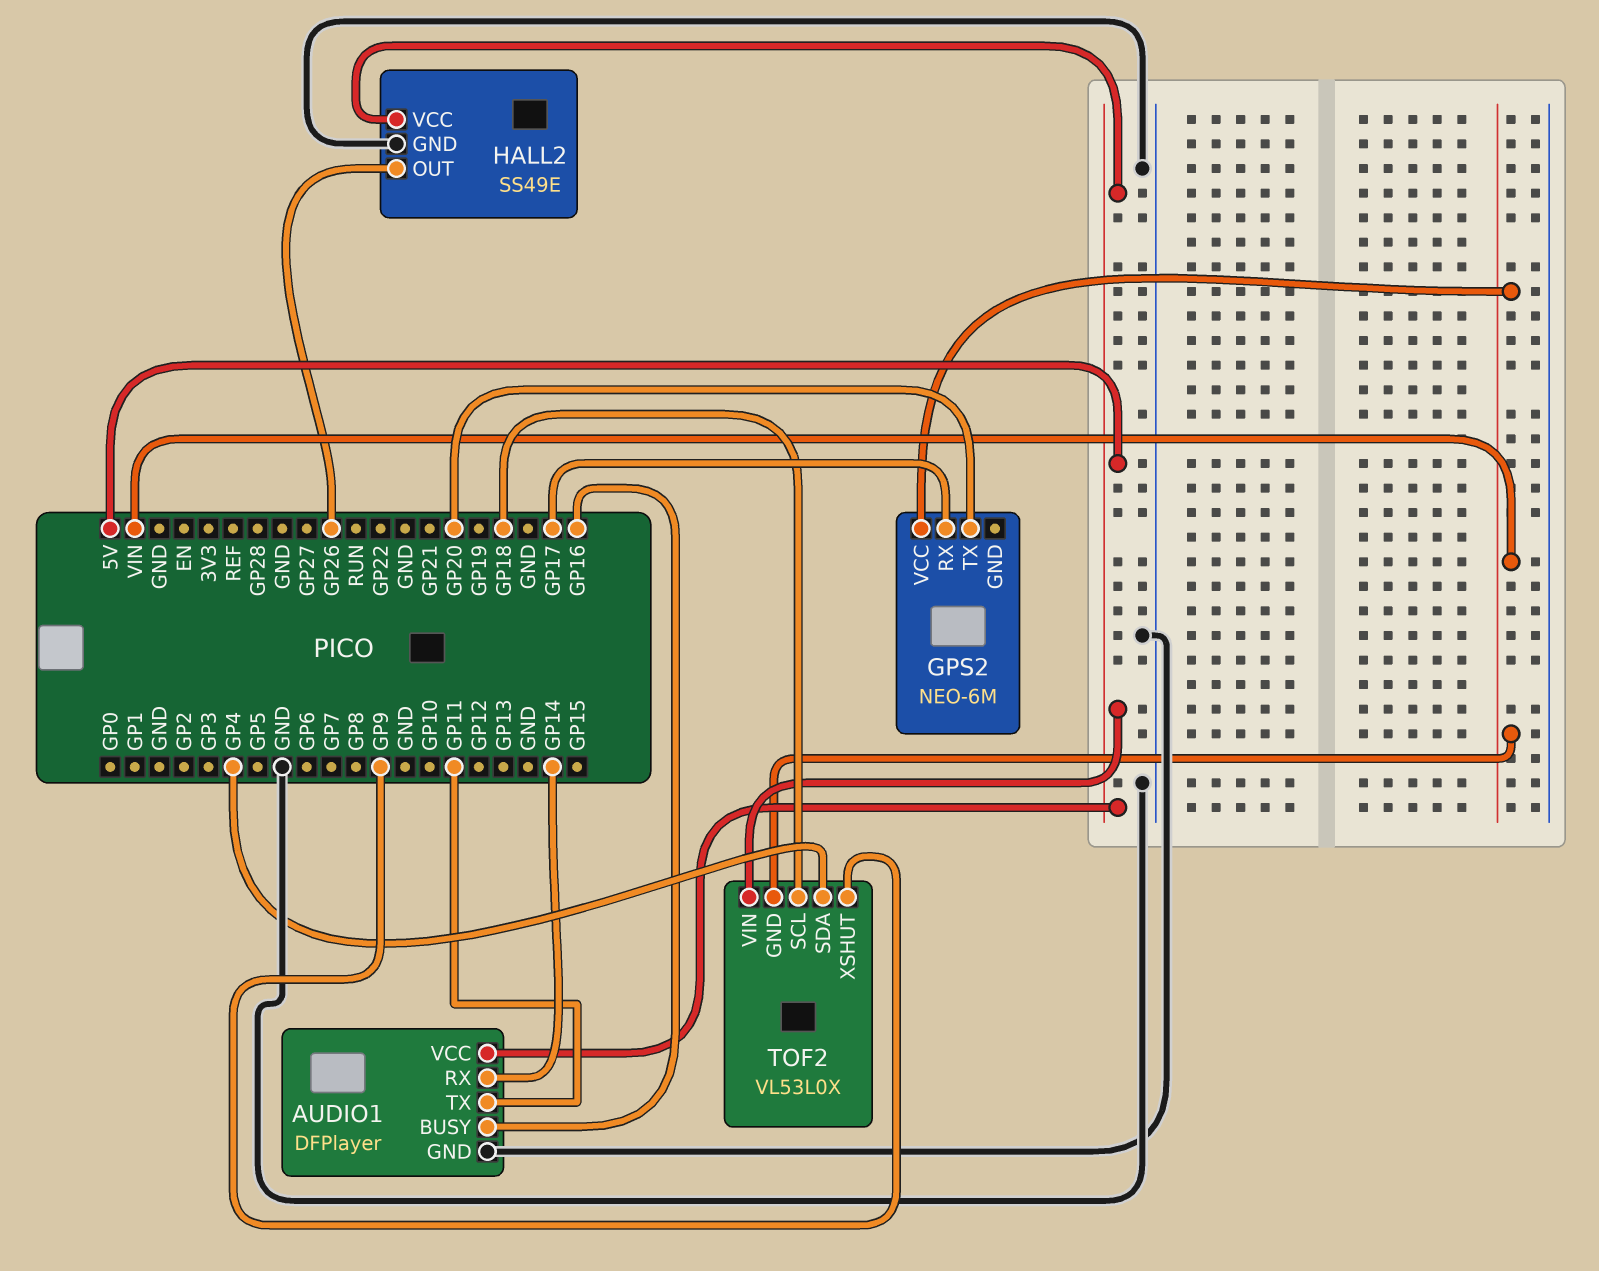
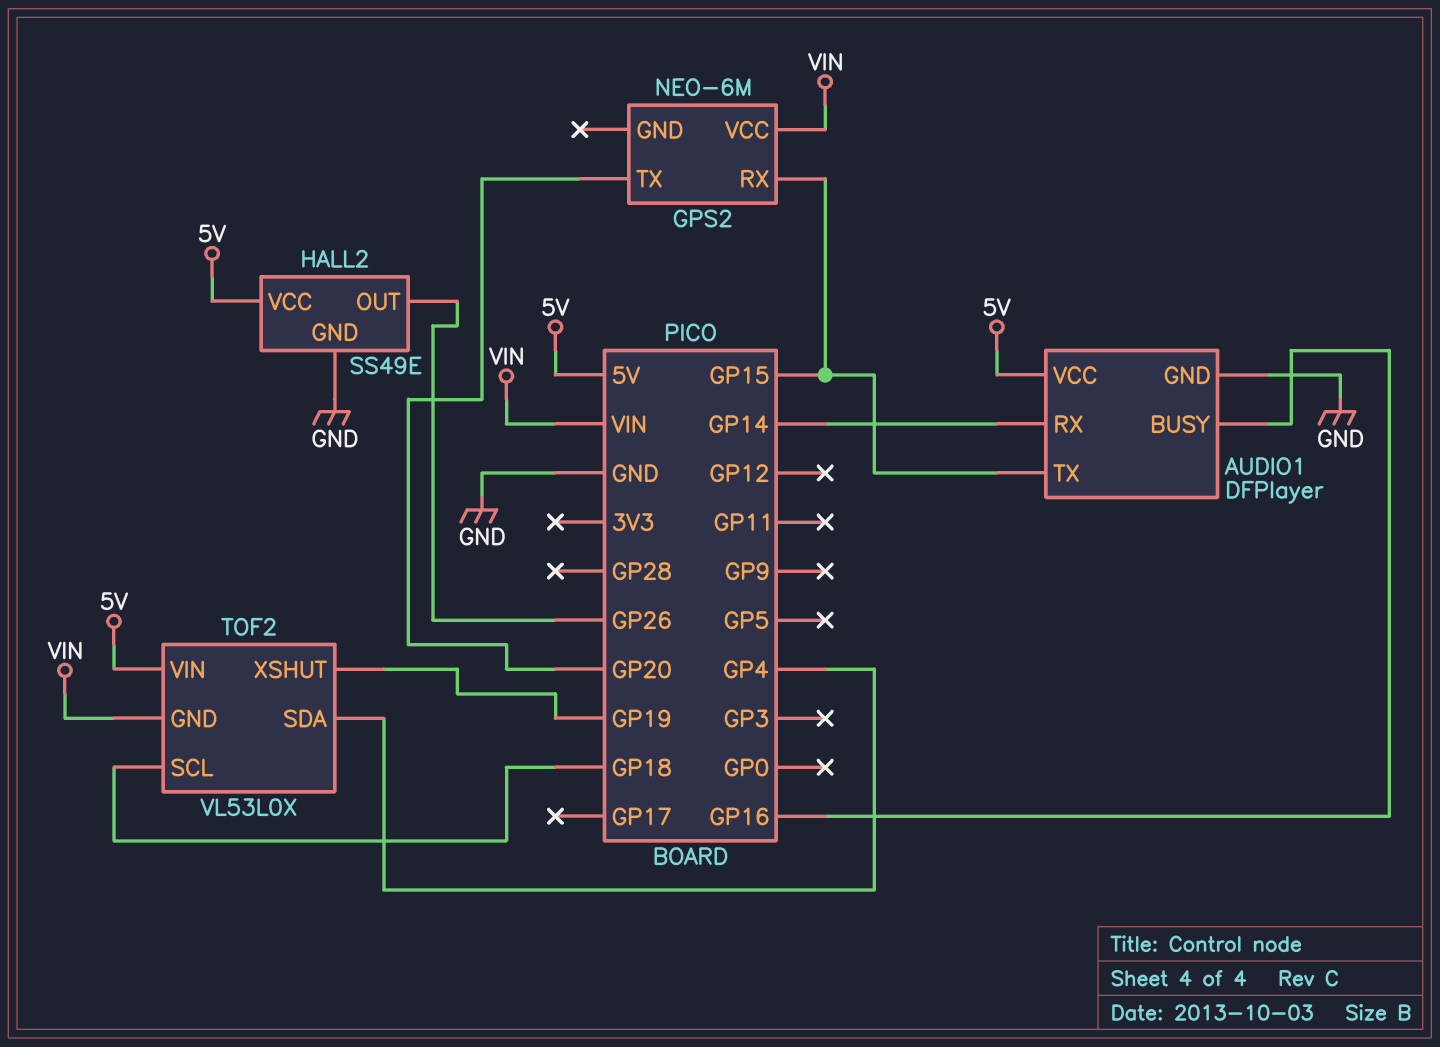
AUDIO1 pin TX: GP11 -> GP15
GPS2 pin RX: GP17 -> GP15
TOF2 pin XSHUT: GP9 -> GP19

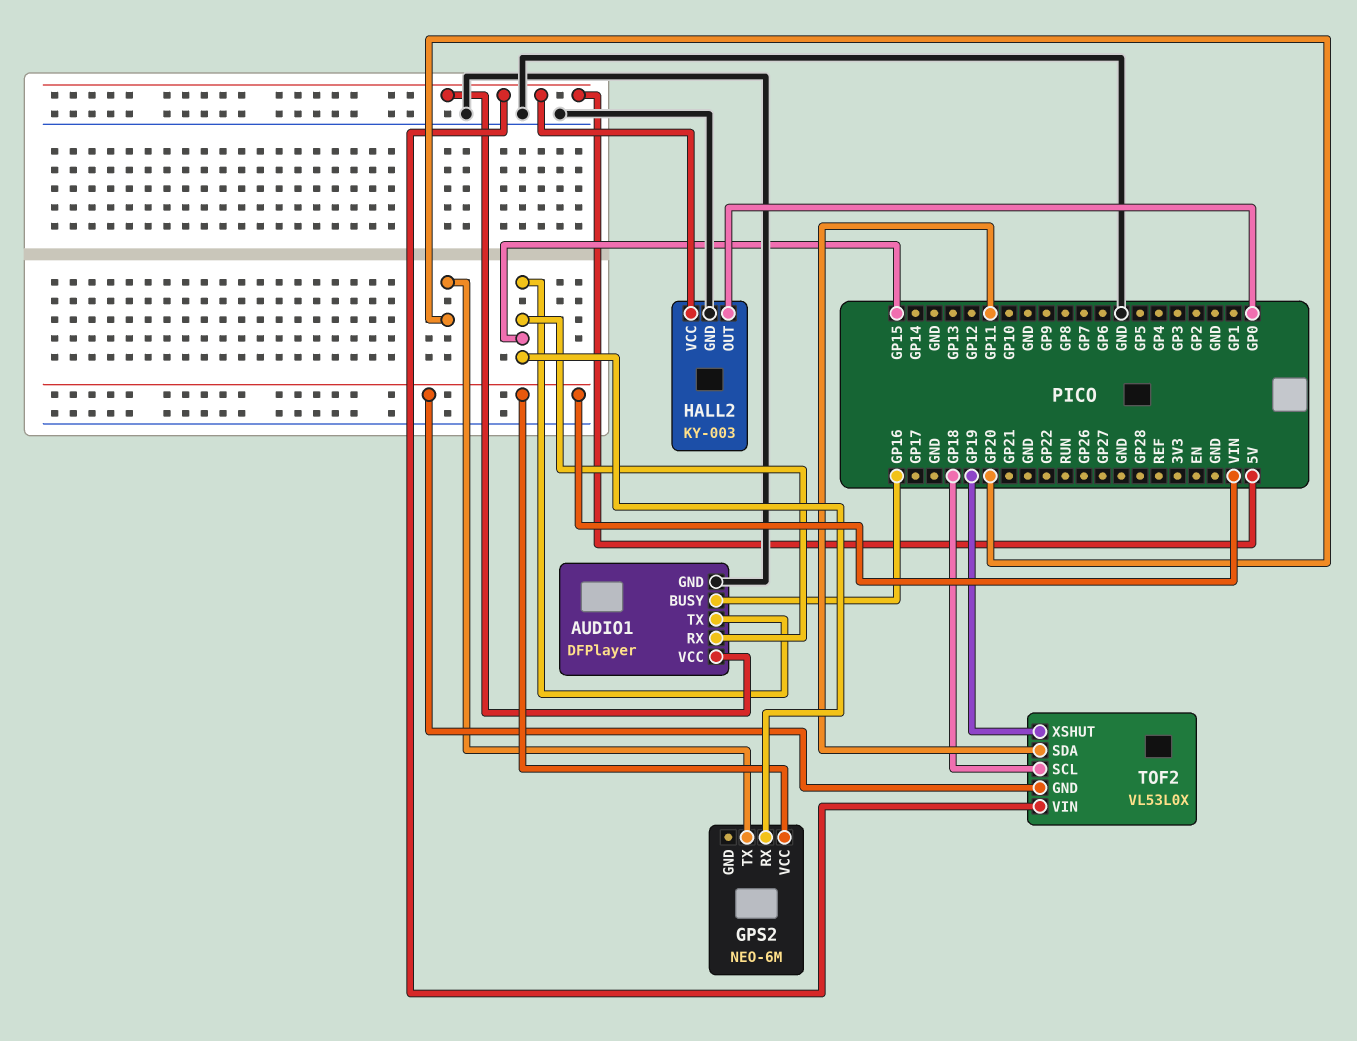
AUDIO1 pin RX: GP14 -> GP15
HALL2: SS49E -> KY-003
HALL2 pin OUT: GP26 -> GP0
TOF2 pin SDA: GP4 -> GP11

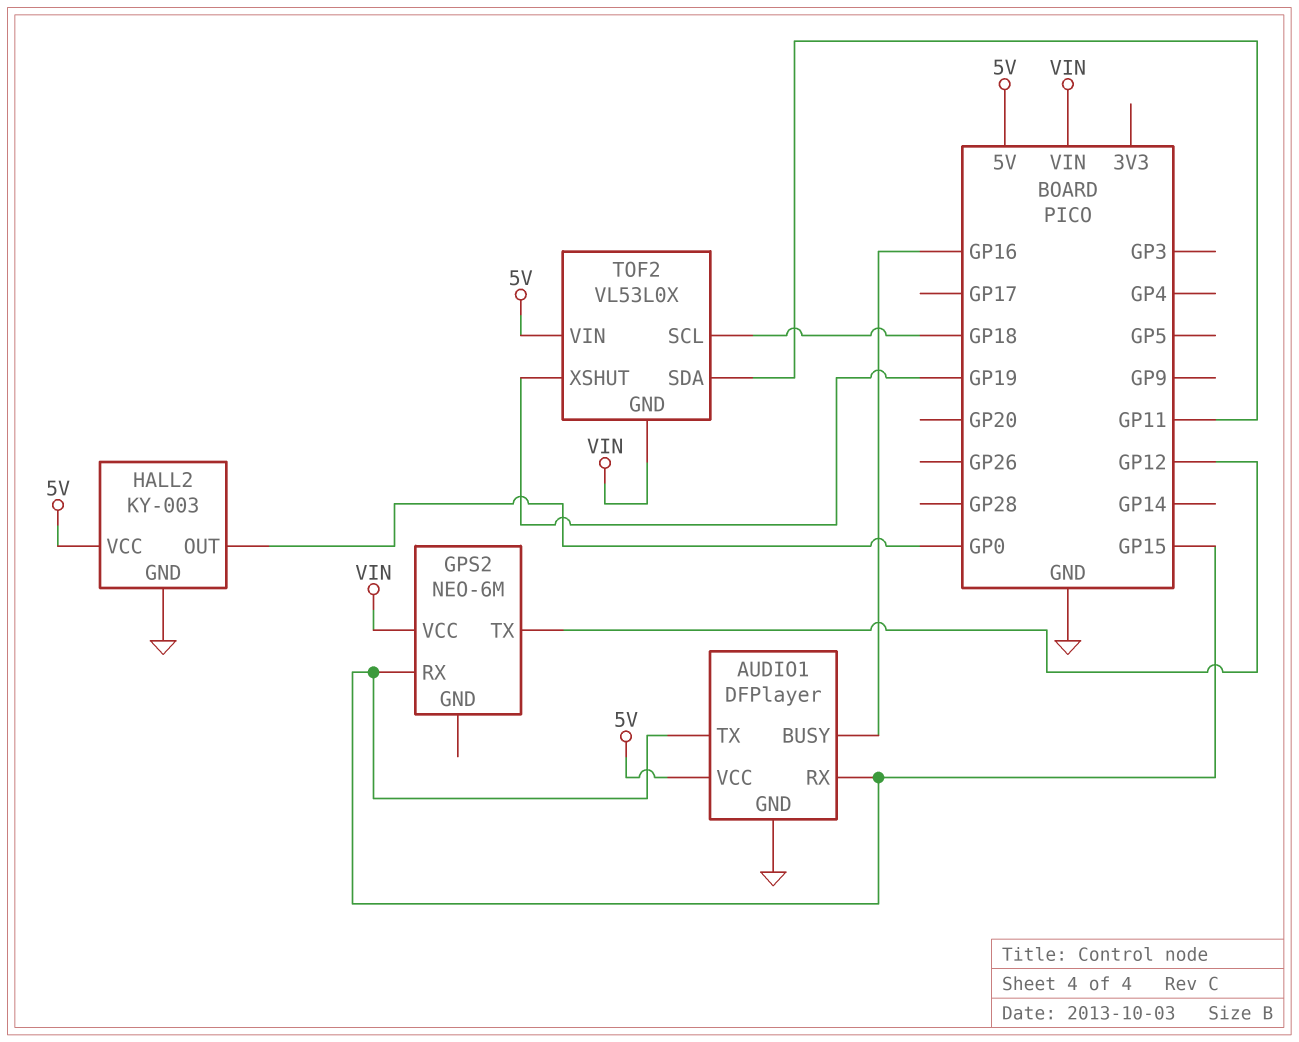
GPS2 pin TX: GP20 -> GP12

